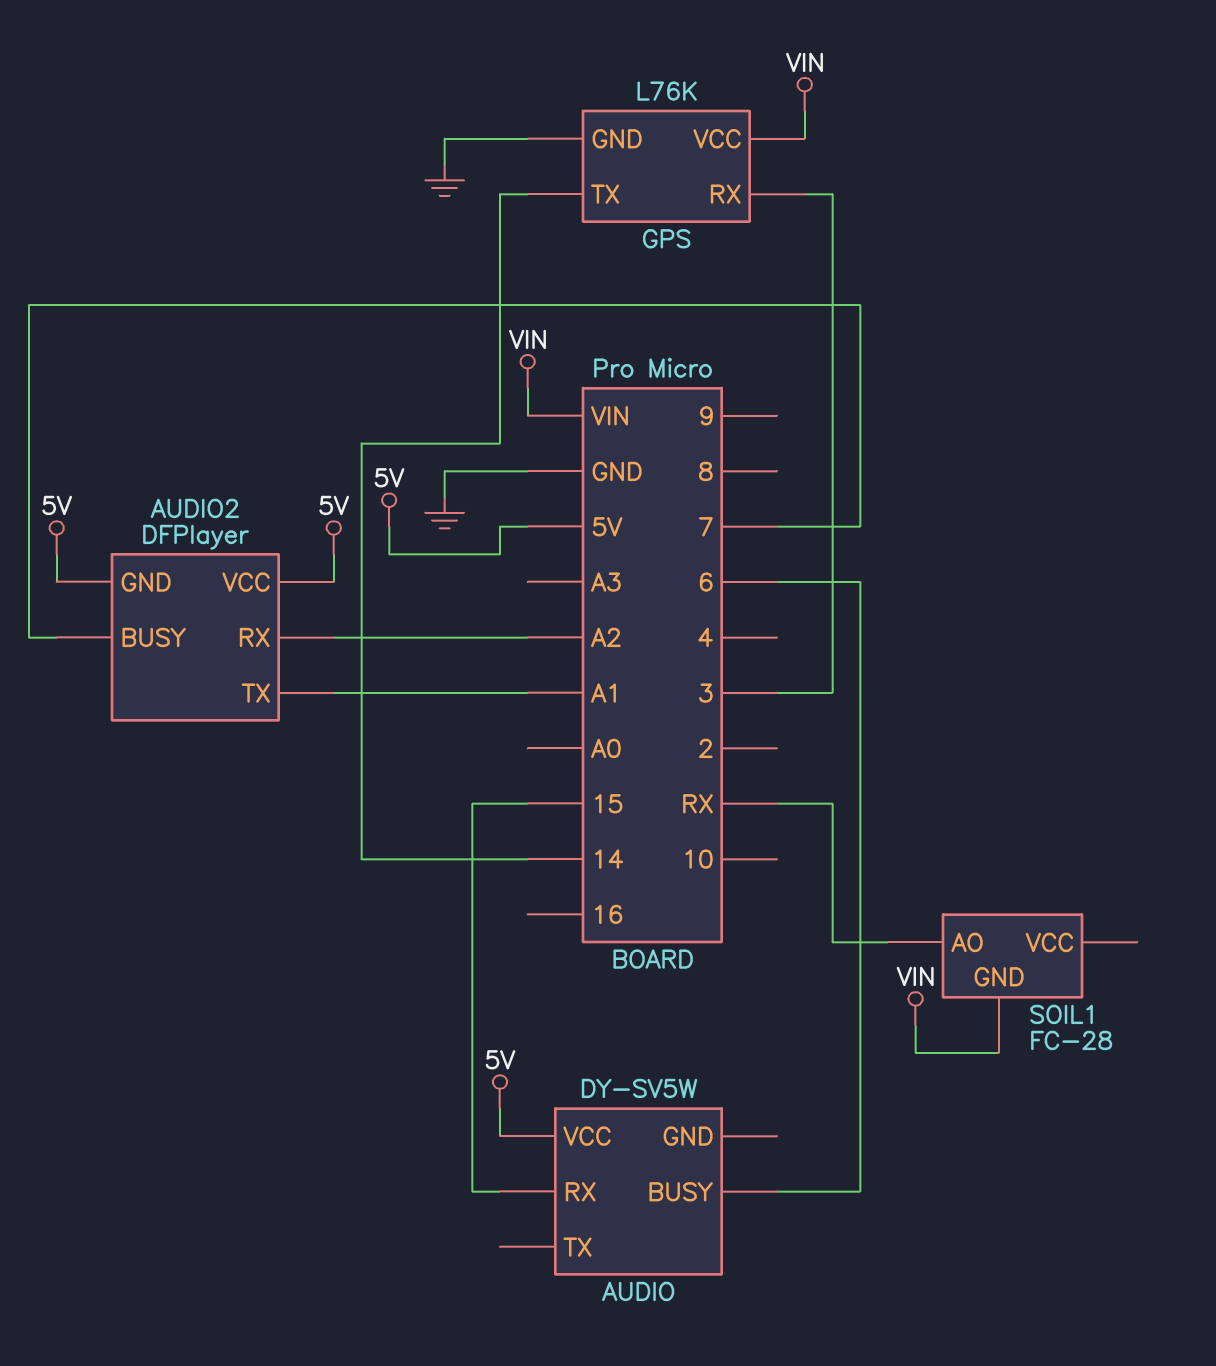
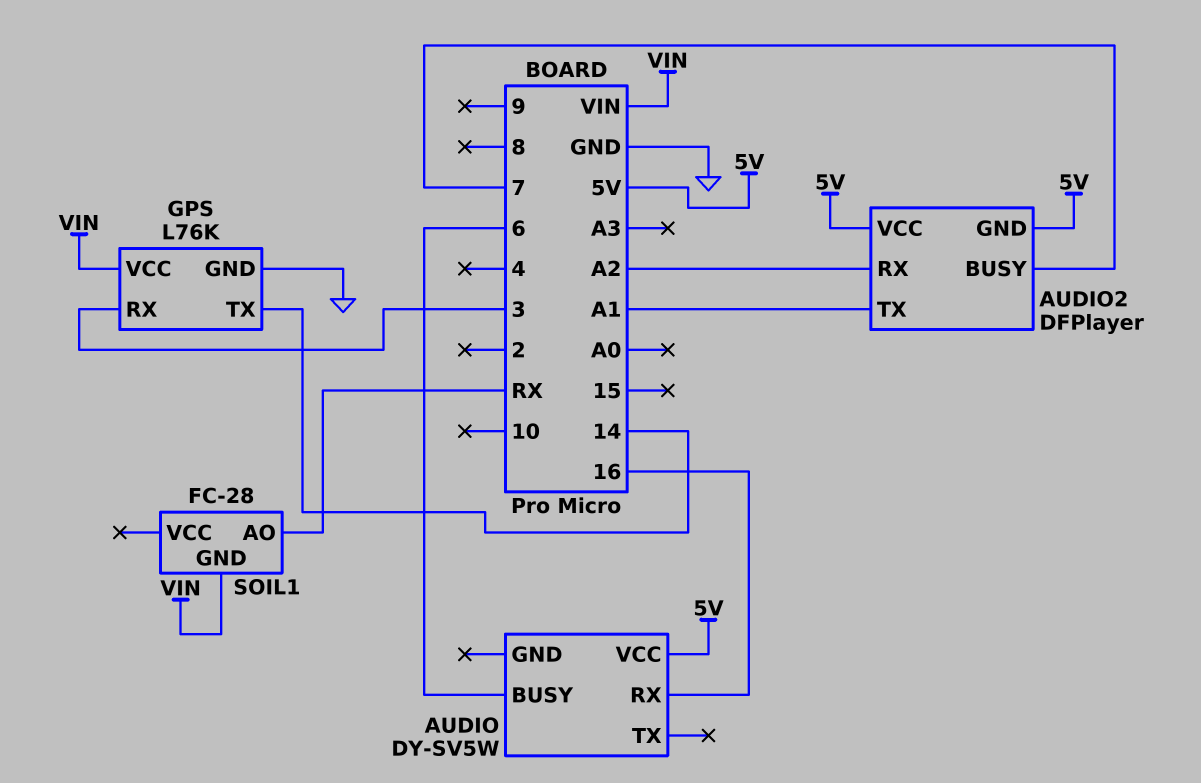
AUDIO pin RX: 15 -> 16

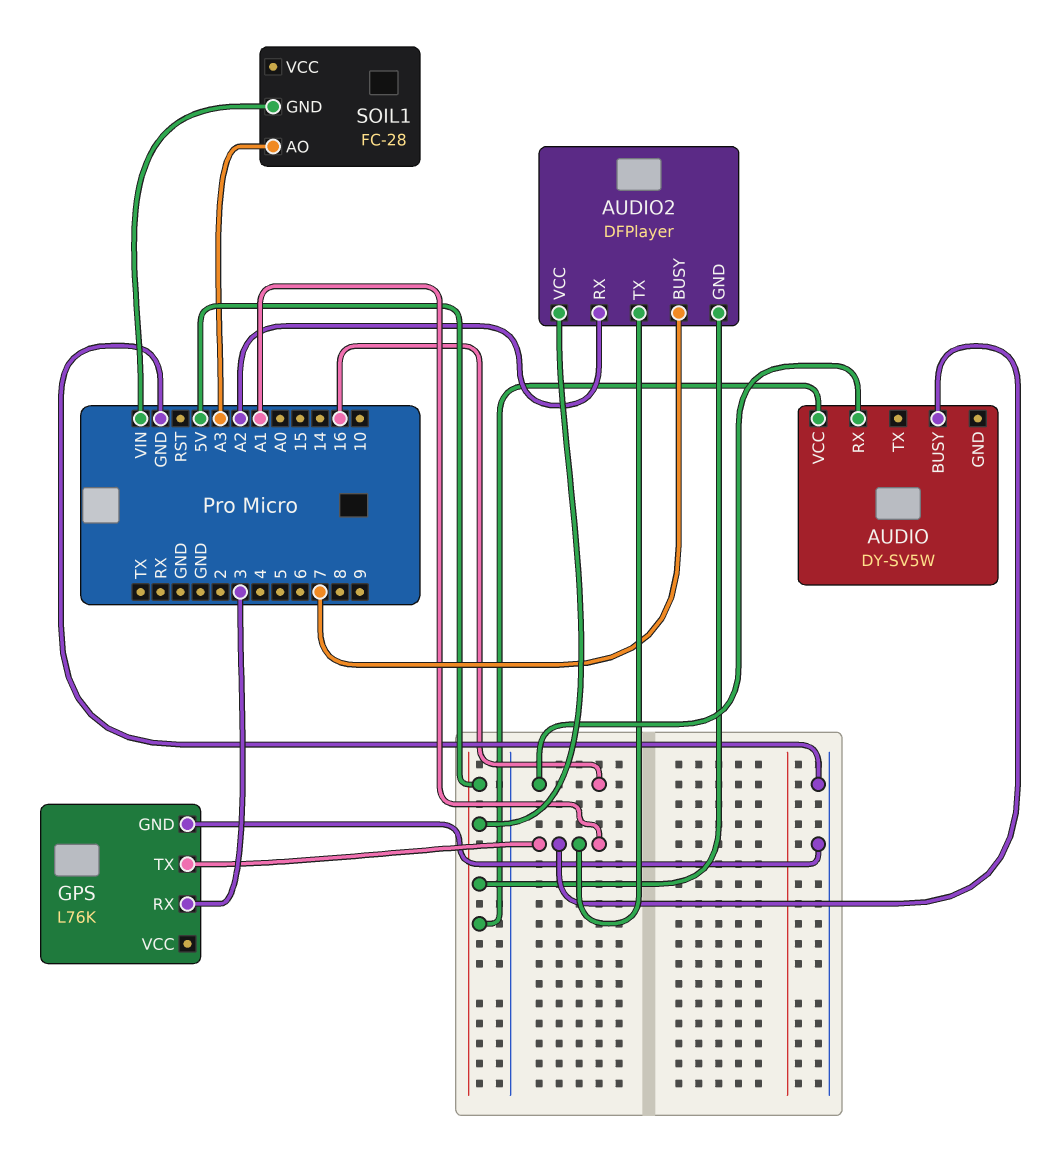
AUDIO pin BUSY: 6 -> A1
GPS pin TX: 14 -> A1
GPS pin VCC: VIN -> none
SOIL1 pin AO: RX -> A3

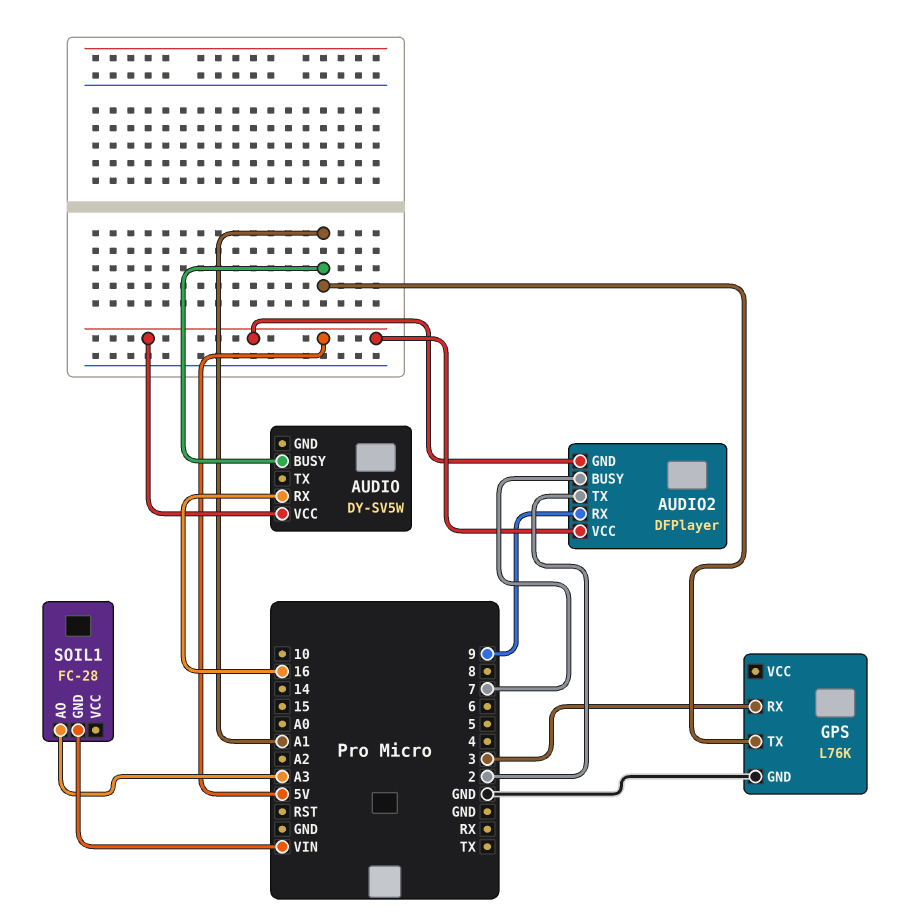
AUDIO2 pin RX: A2 -> 9
AUDIO2 pin TX: A1 -> 2

